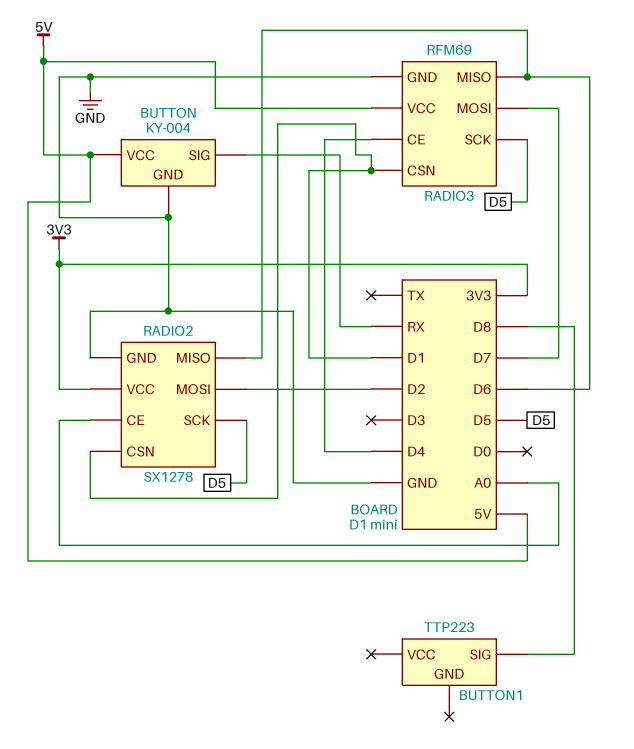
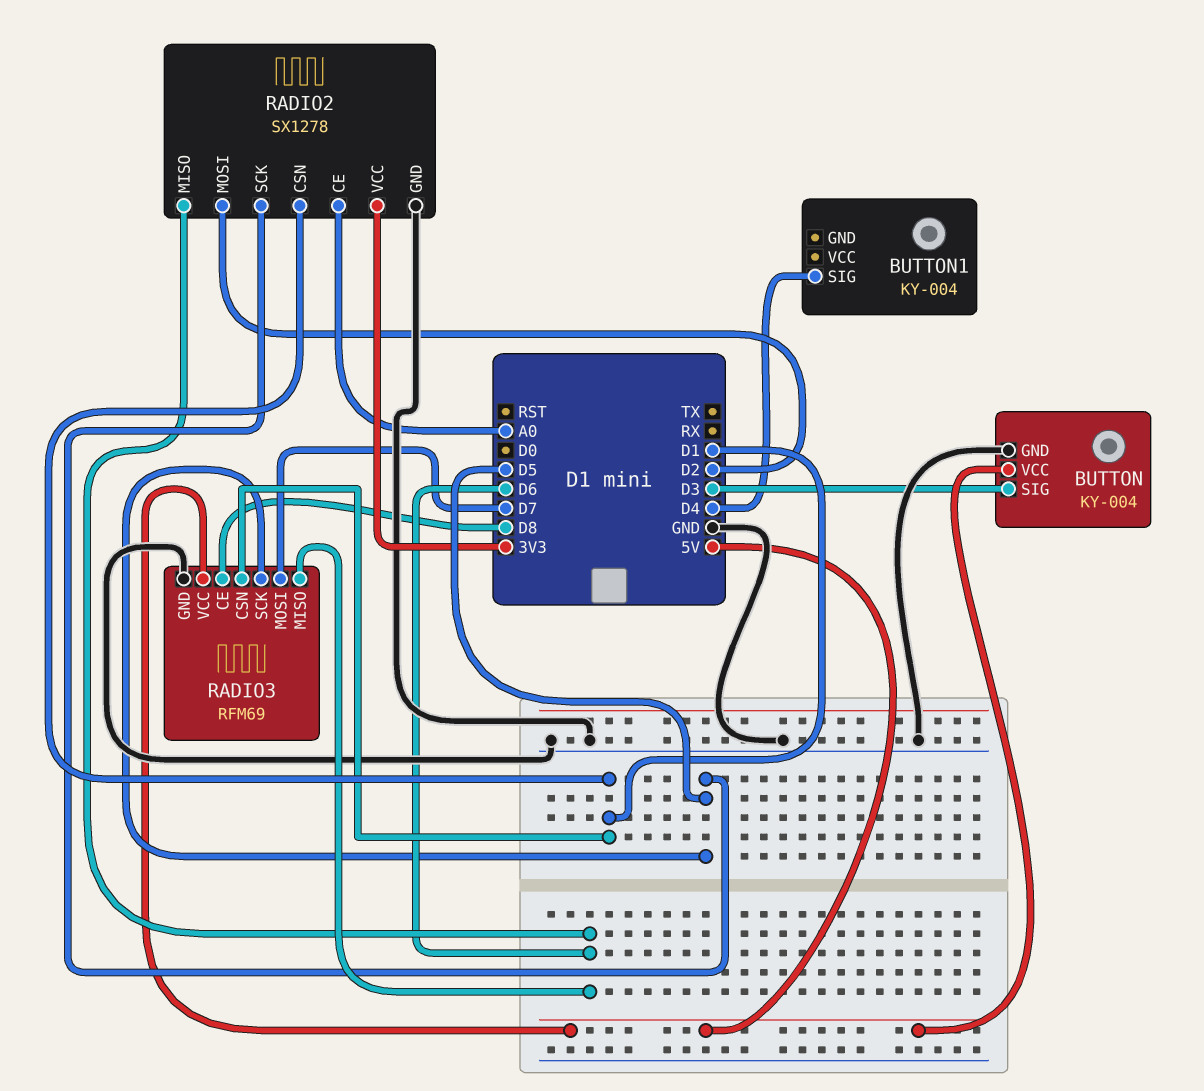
BUTTON pin SIG: RX -> D3
BUTTON1: TTP223 -> KY-004
BUTTON1 pin SIG: D8 -> D4
RADIO3 pin CE: D4 -> D8

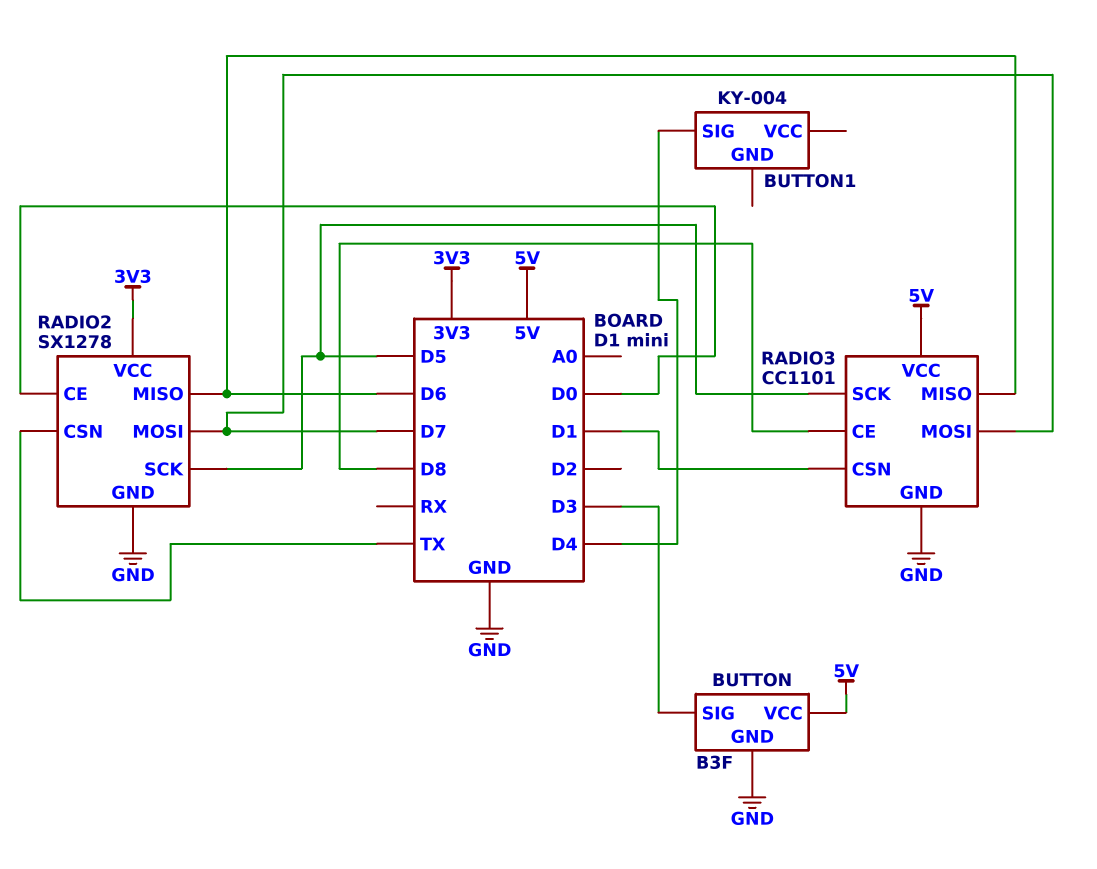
BUTTON: KY-004 -> B3F
RADIO2 pin CE: A0 -> D0
RADIO2 pin CSN: D1 -> TX
RADIO2 pin MOSI: D2 -> D7
RADIO3: RFM69 -> CC1101

